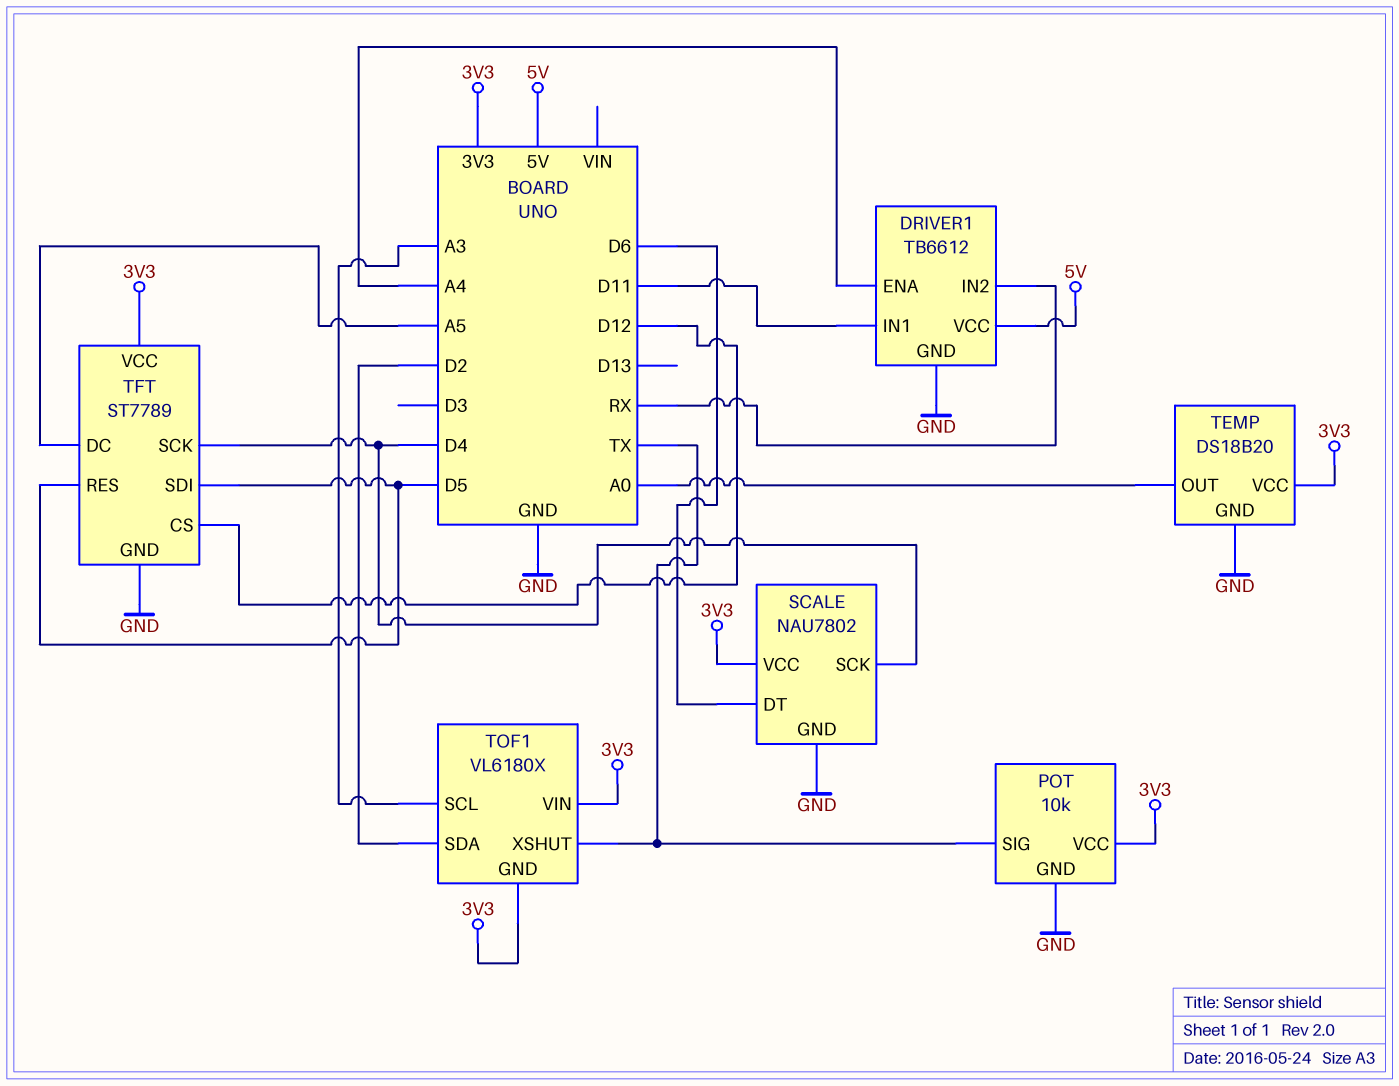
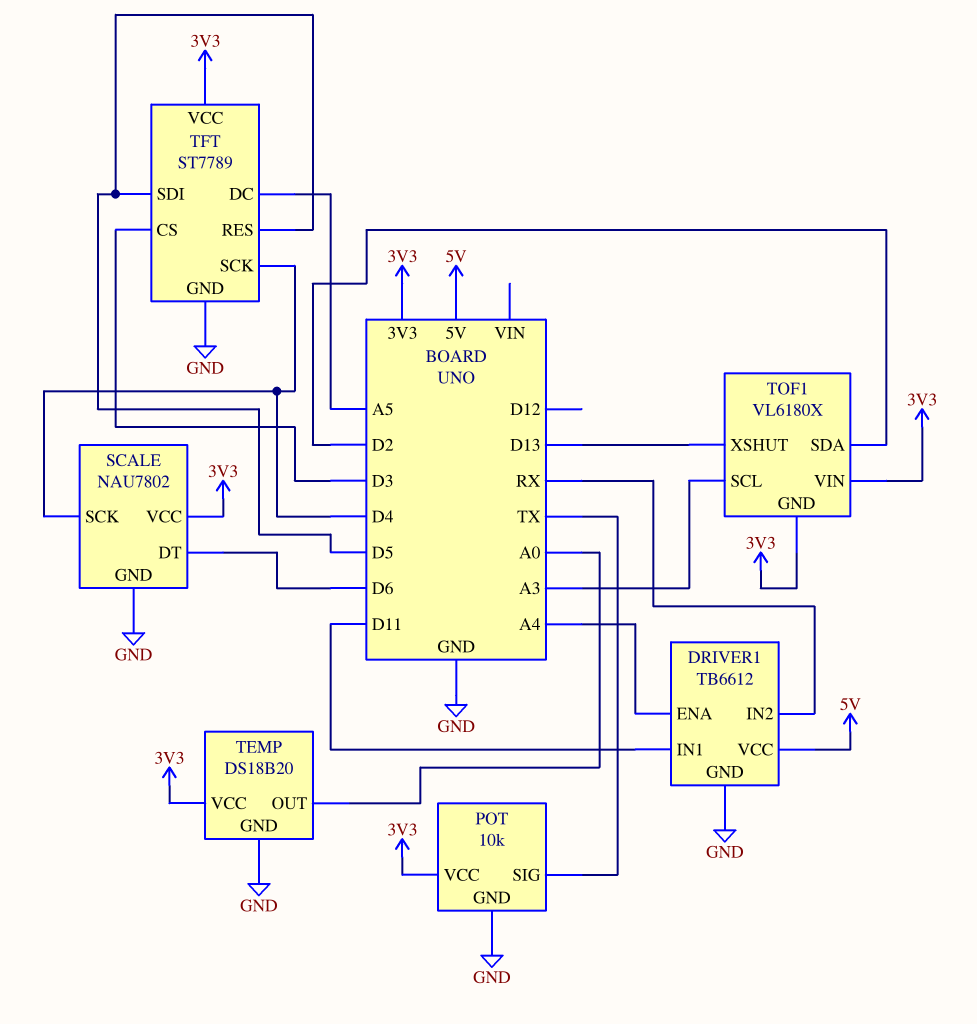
TFT pin CS: D12 -> D3
TOF1 pin XSHUT: TX -> D13

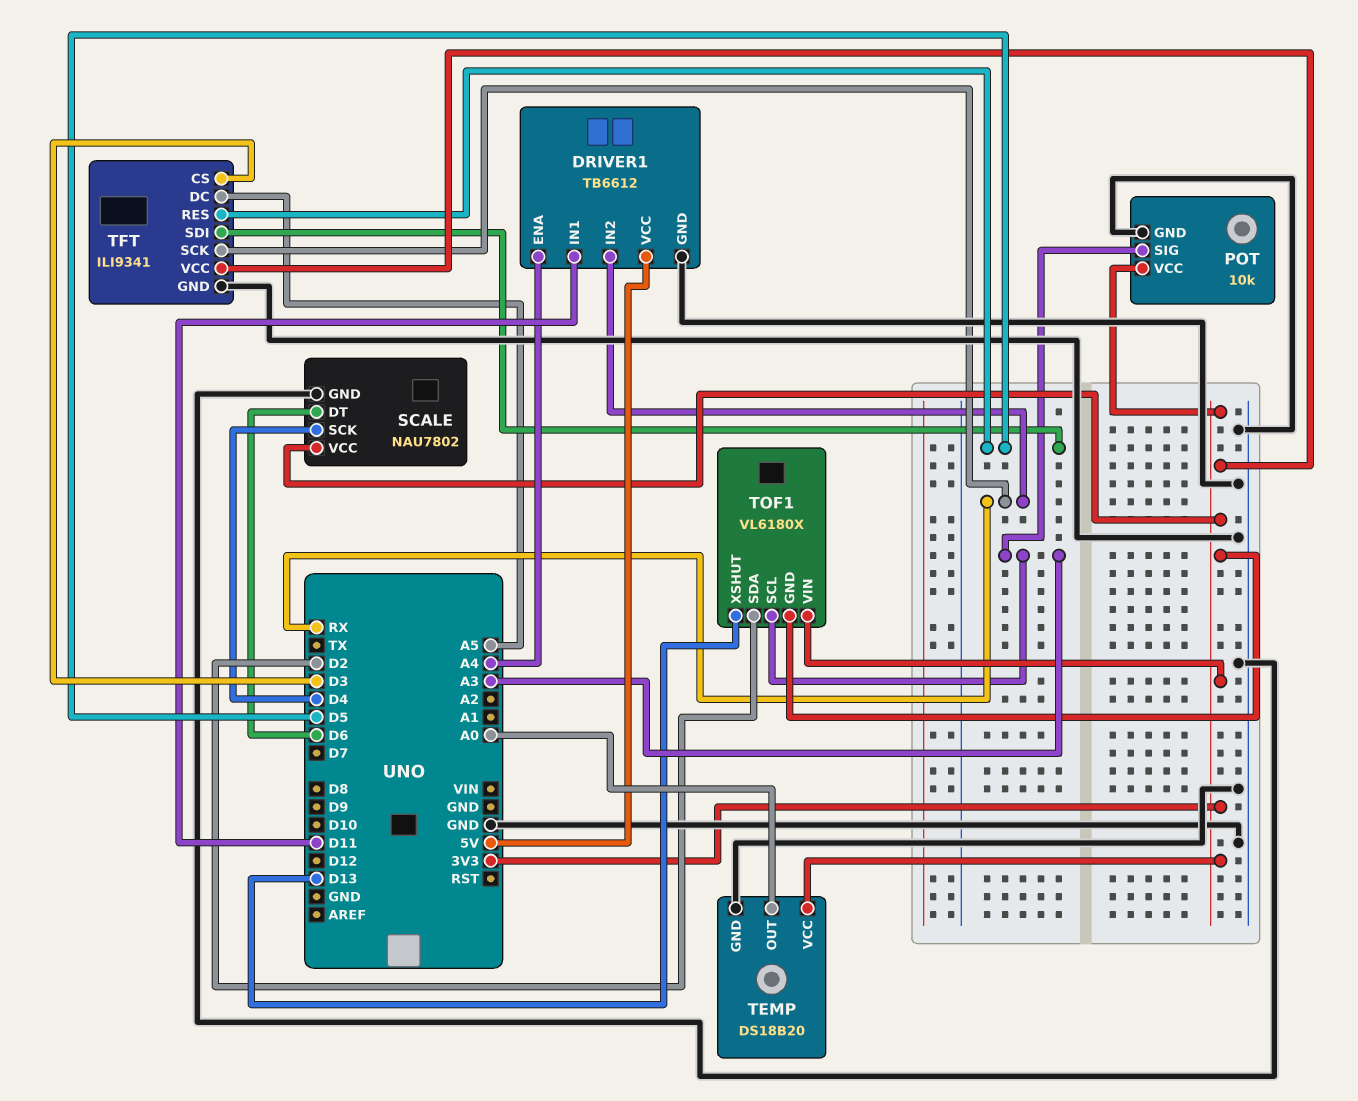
POT pin SIG: TX -> A3
TFT: ST7789 -> ILI9341
TFT pin SCK: D4 -> RX

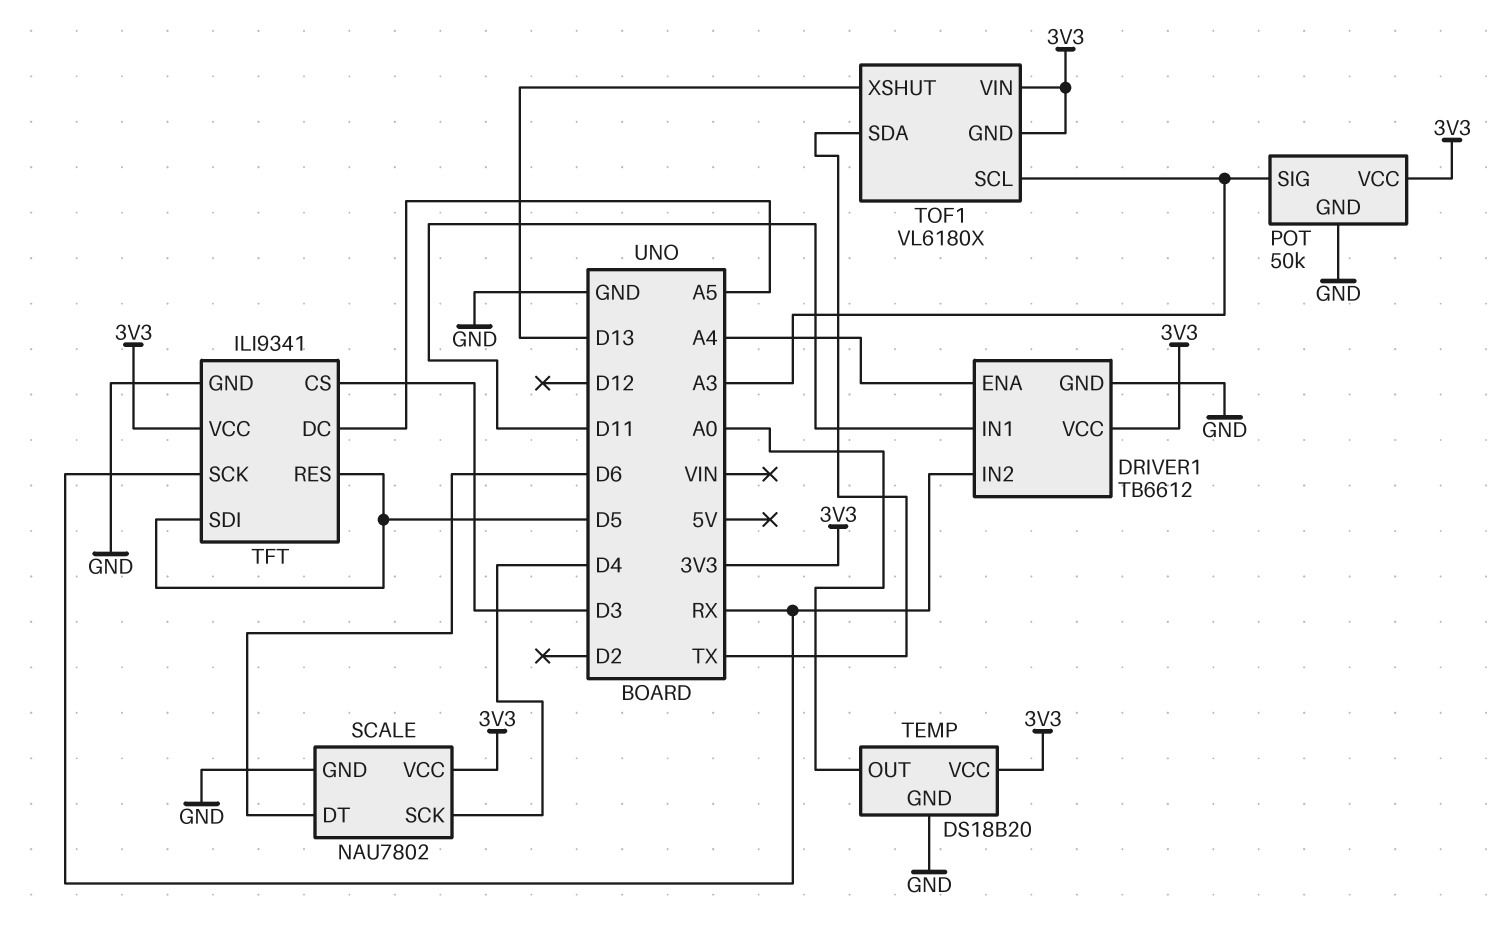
DRIVER1 pin VCC: 5V -> 3V3
POT: 10k -> 50k
TOF1 pin SDA: D2 -> TX

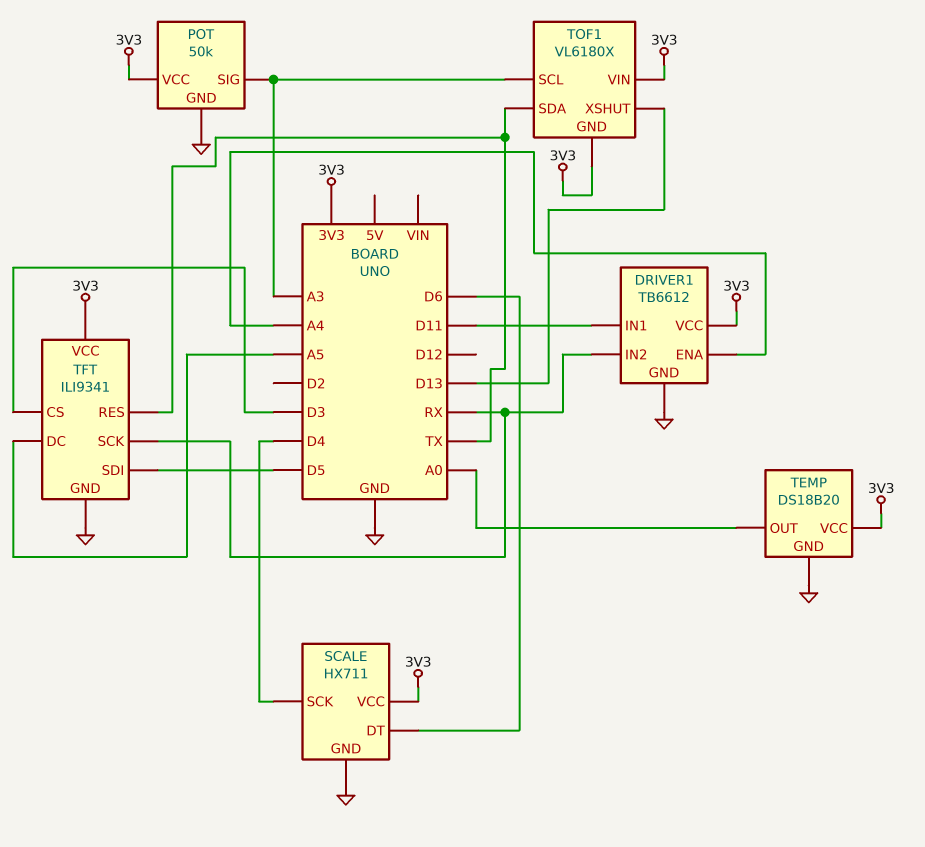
SCALE: NAU7802 -> HX711
TFT pin RES: D5 -> TX

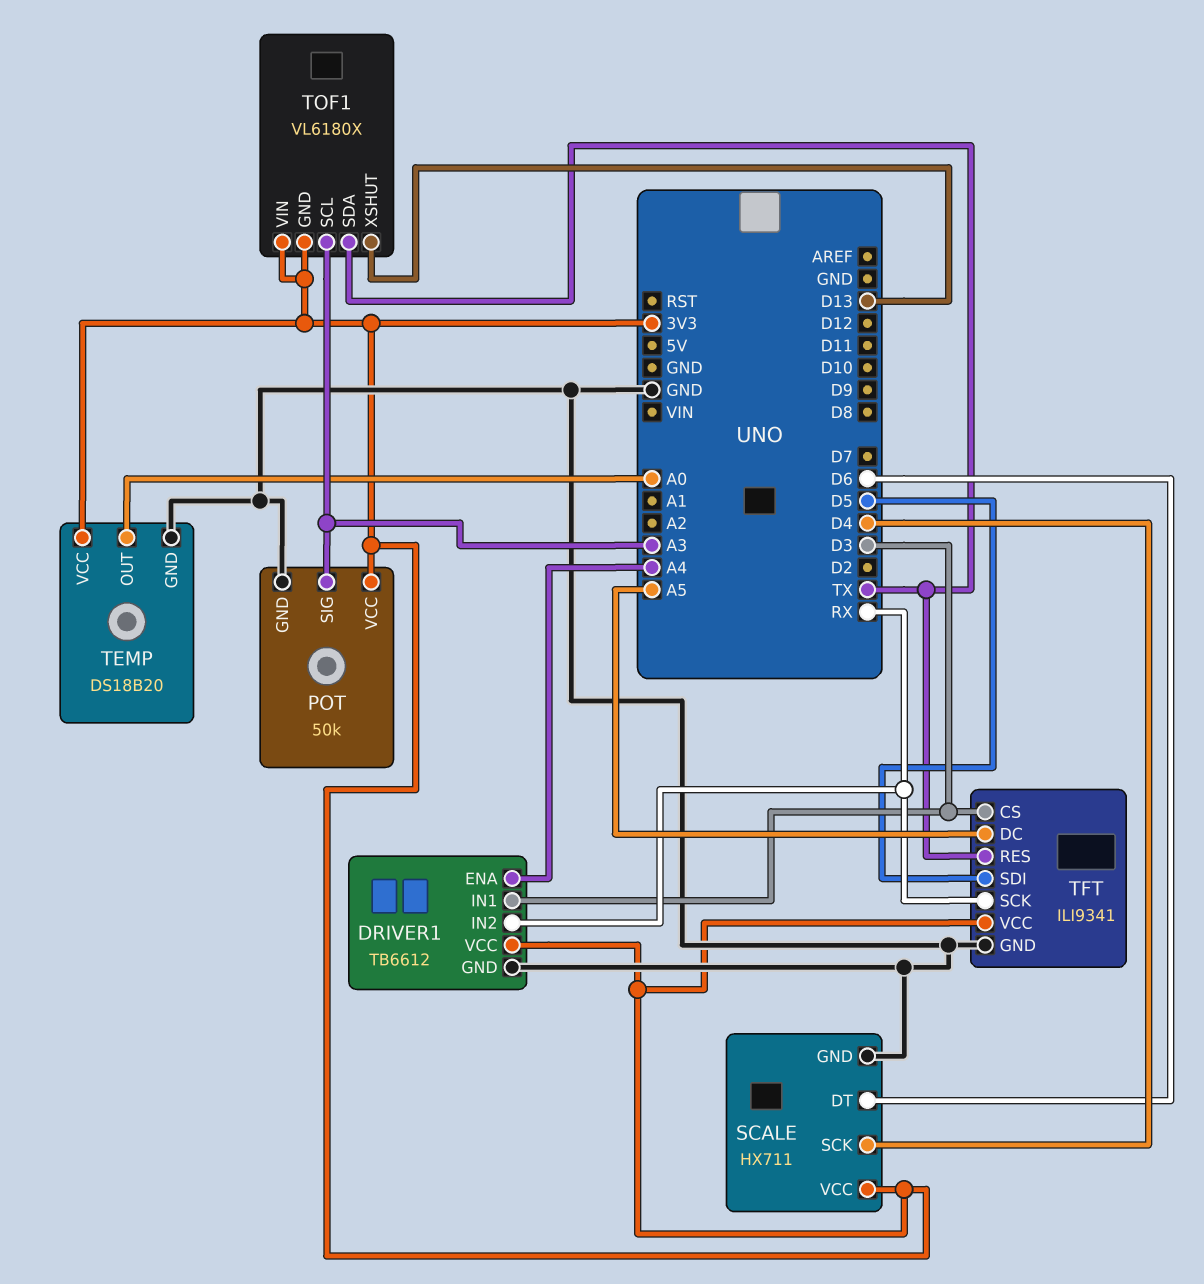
DRIVER1 pin IN1: D11 -> D3

